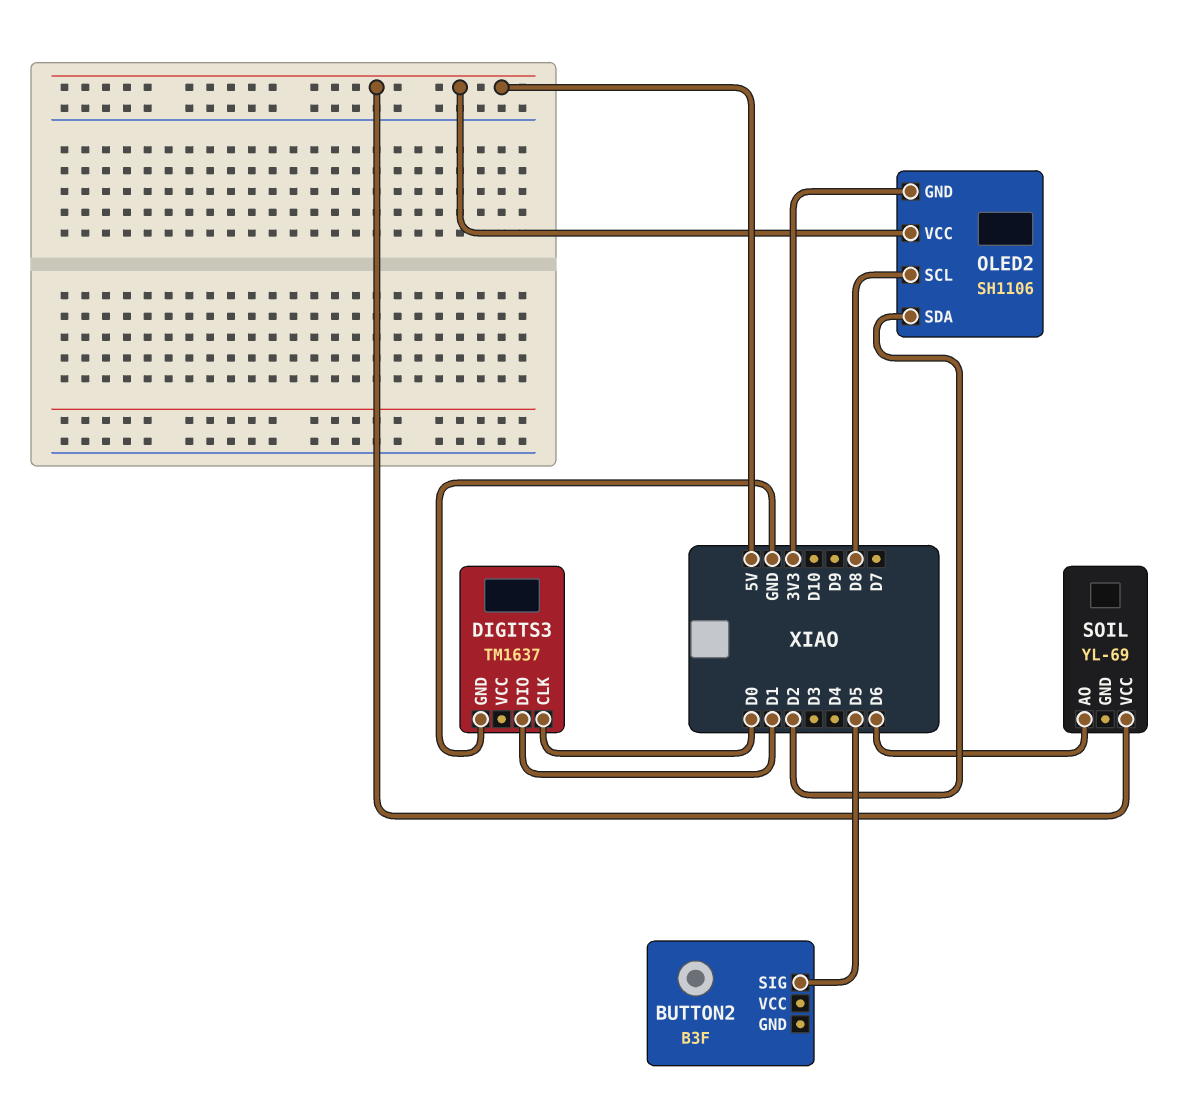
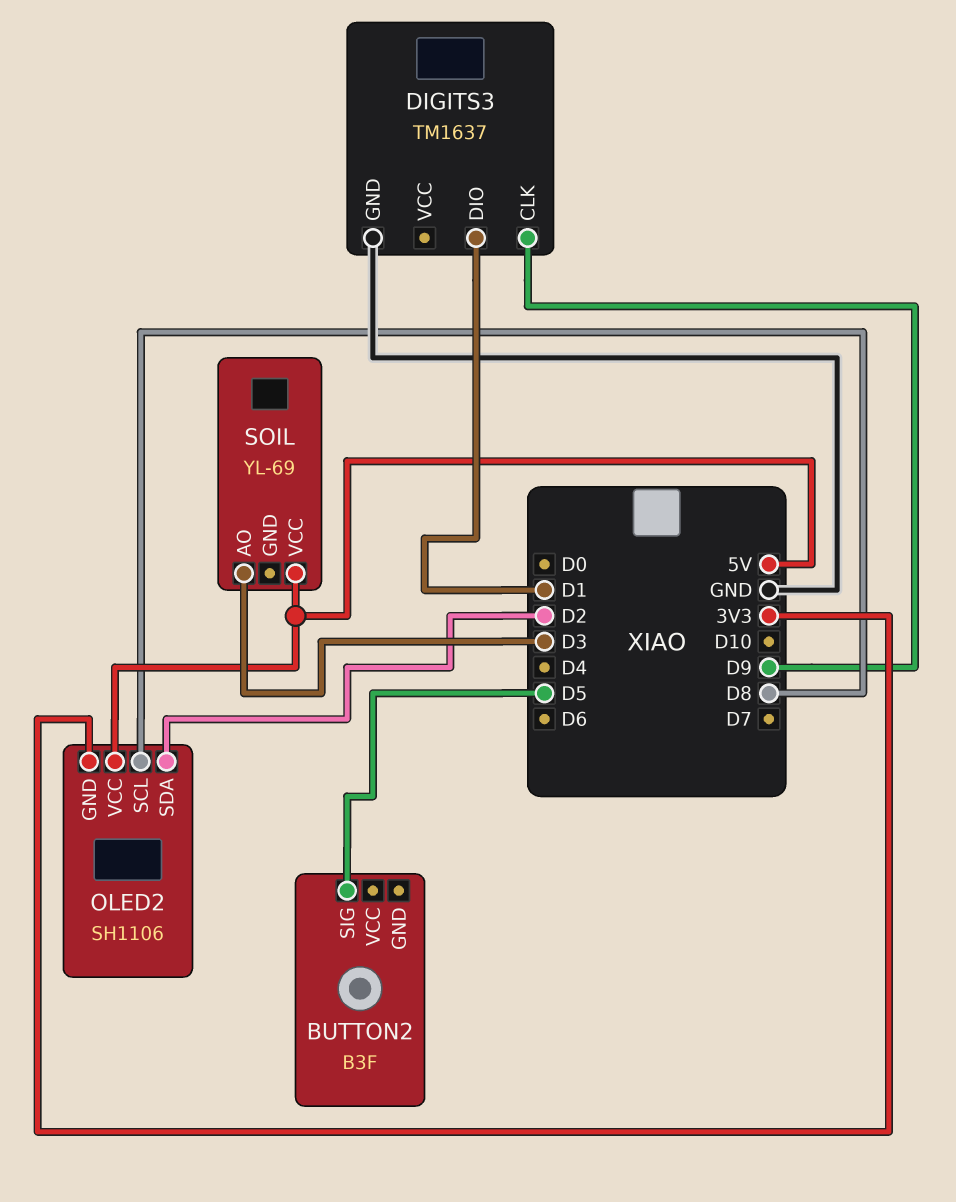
DIGITS3 pin CLK: D0 -> D9
SOIL pin AO: D6 -> D3

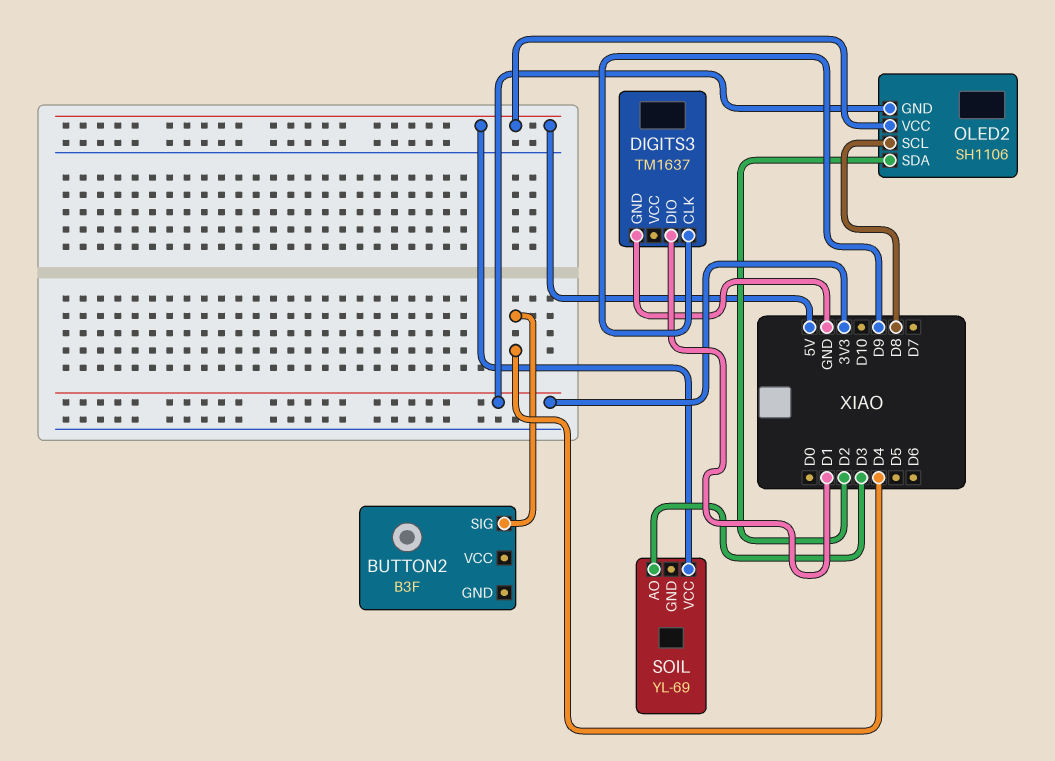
BUTTON2 pin SIG: D5 -> D4

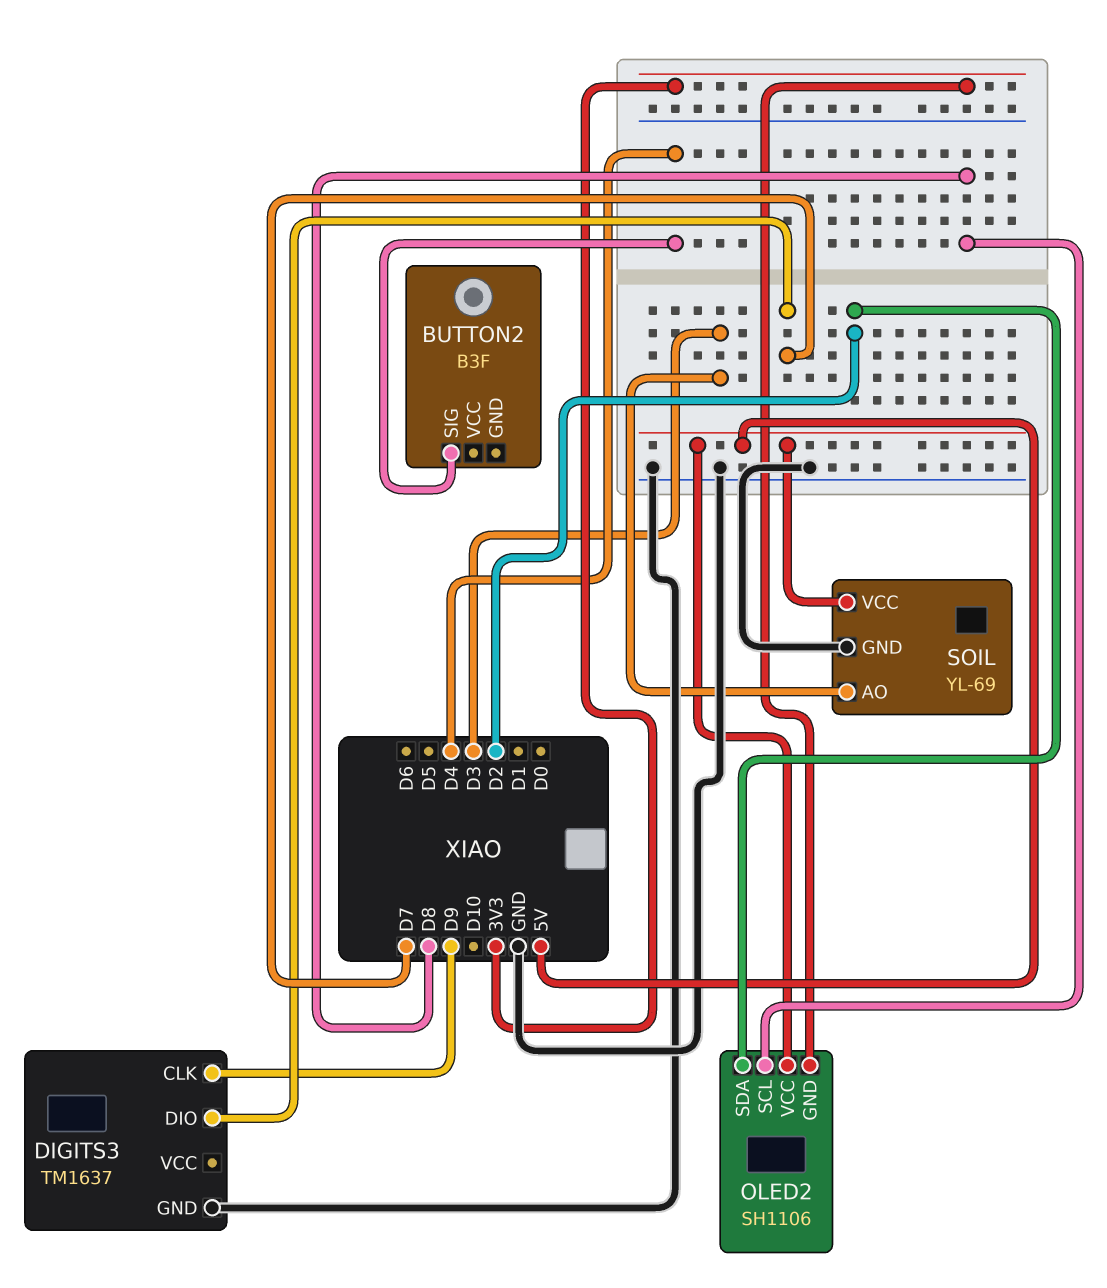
DIGITS3 pin DIO: D1 -> D7
SOIL pin GND: none -> GND

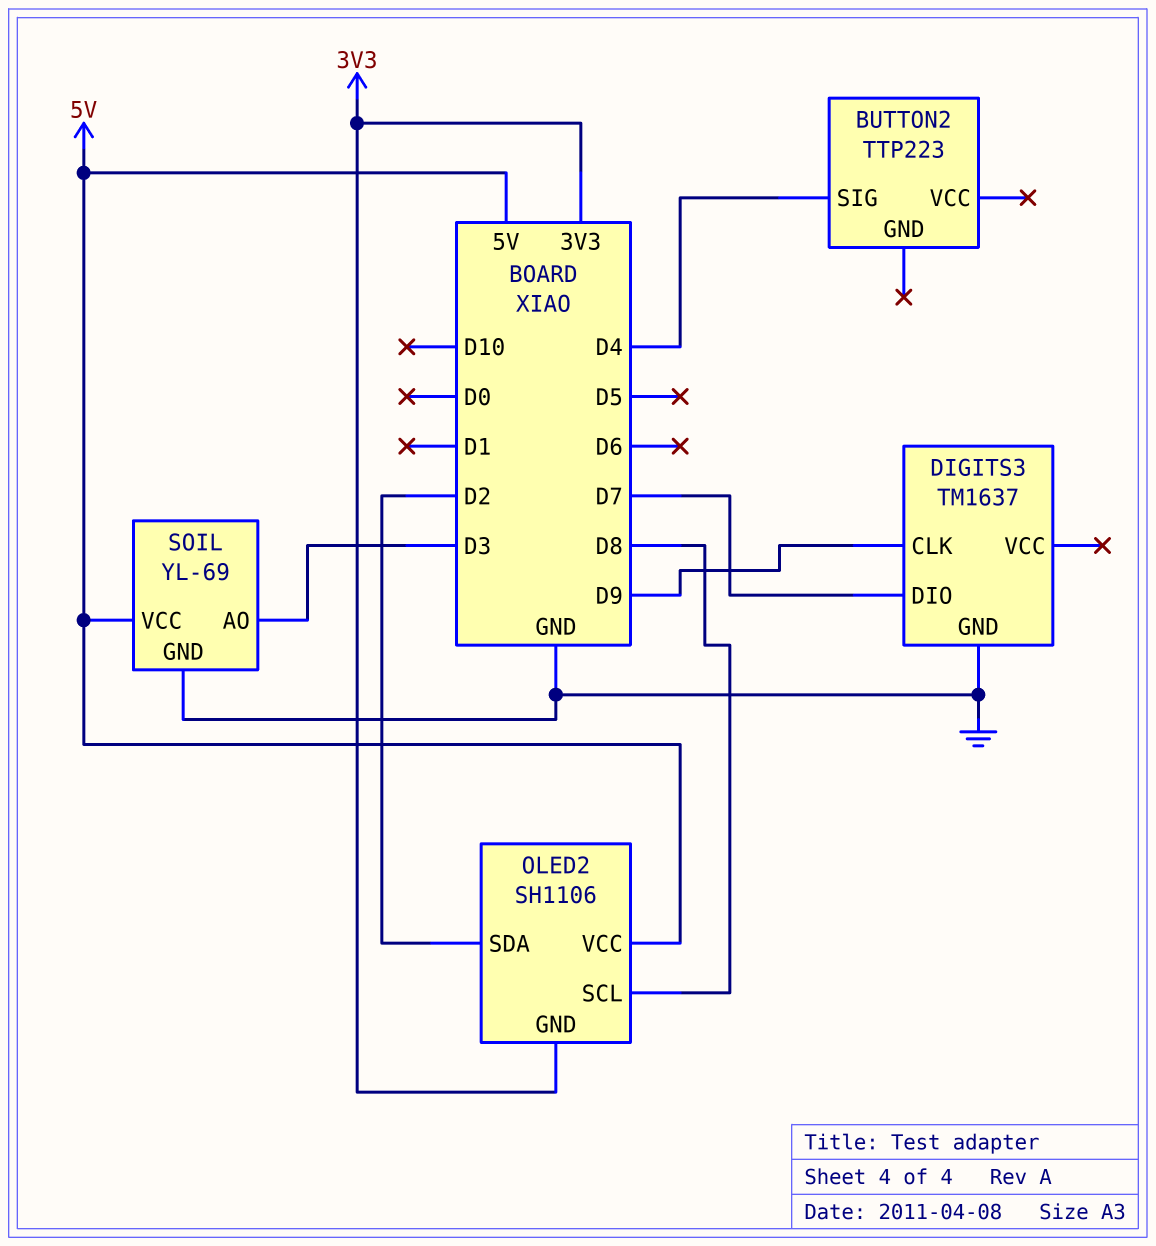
BUTTON2: B3F -> TTP223

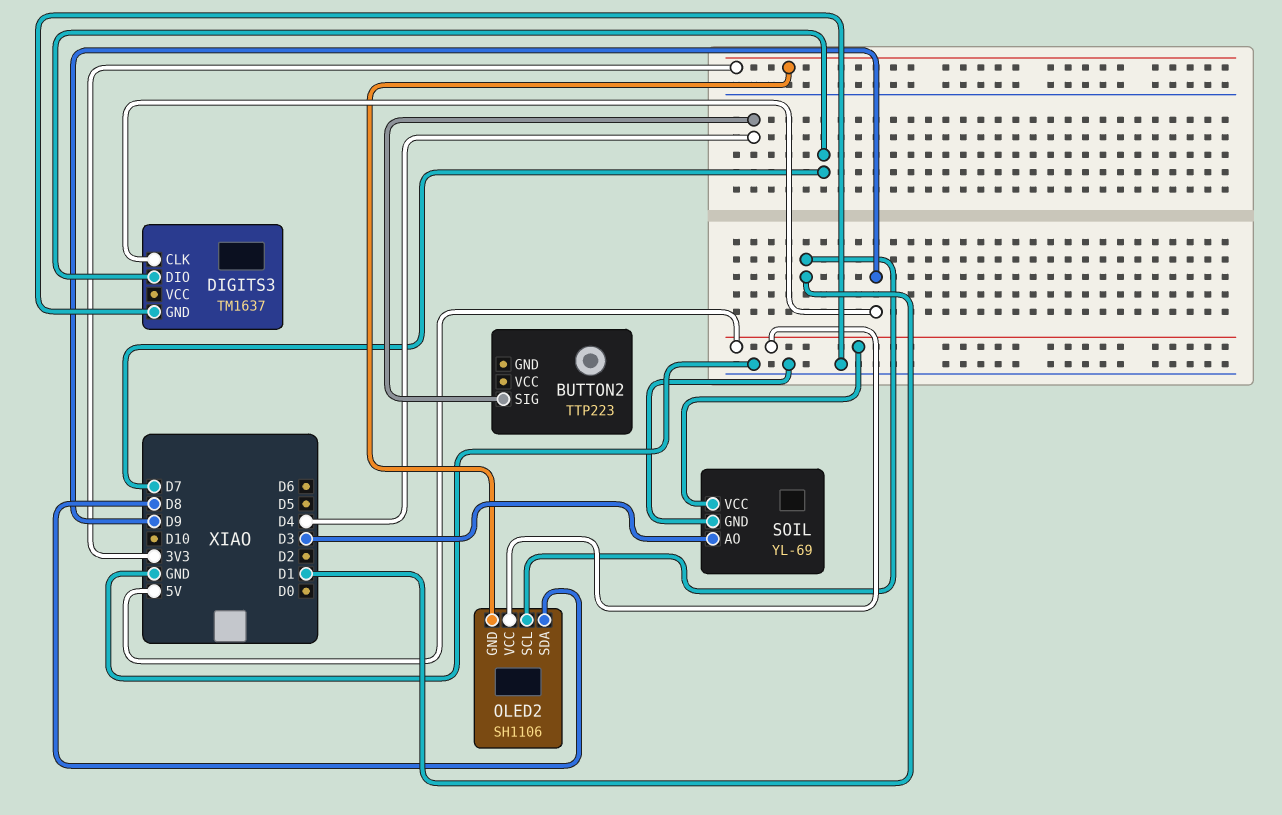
OLED2 pin SCL: D8 -> D1
OLED2 pin SDA: D2 -> D8

